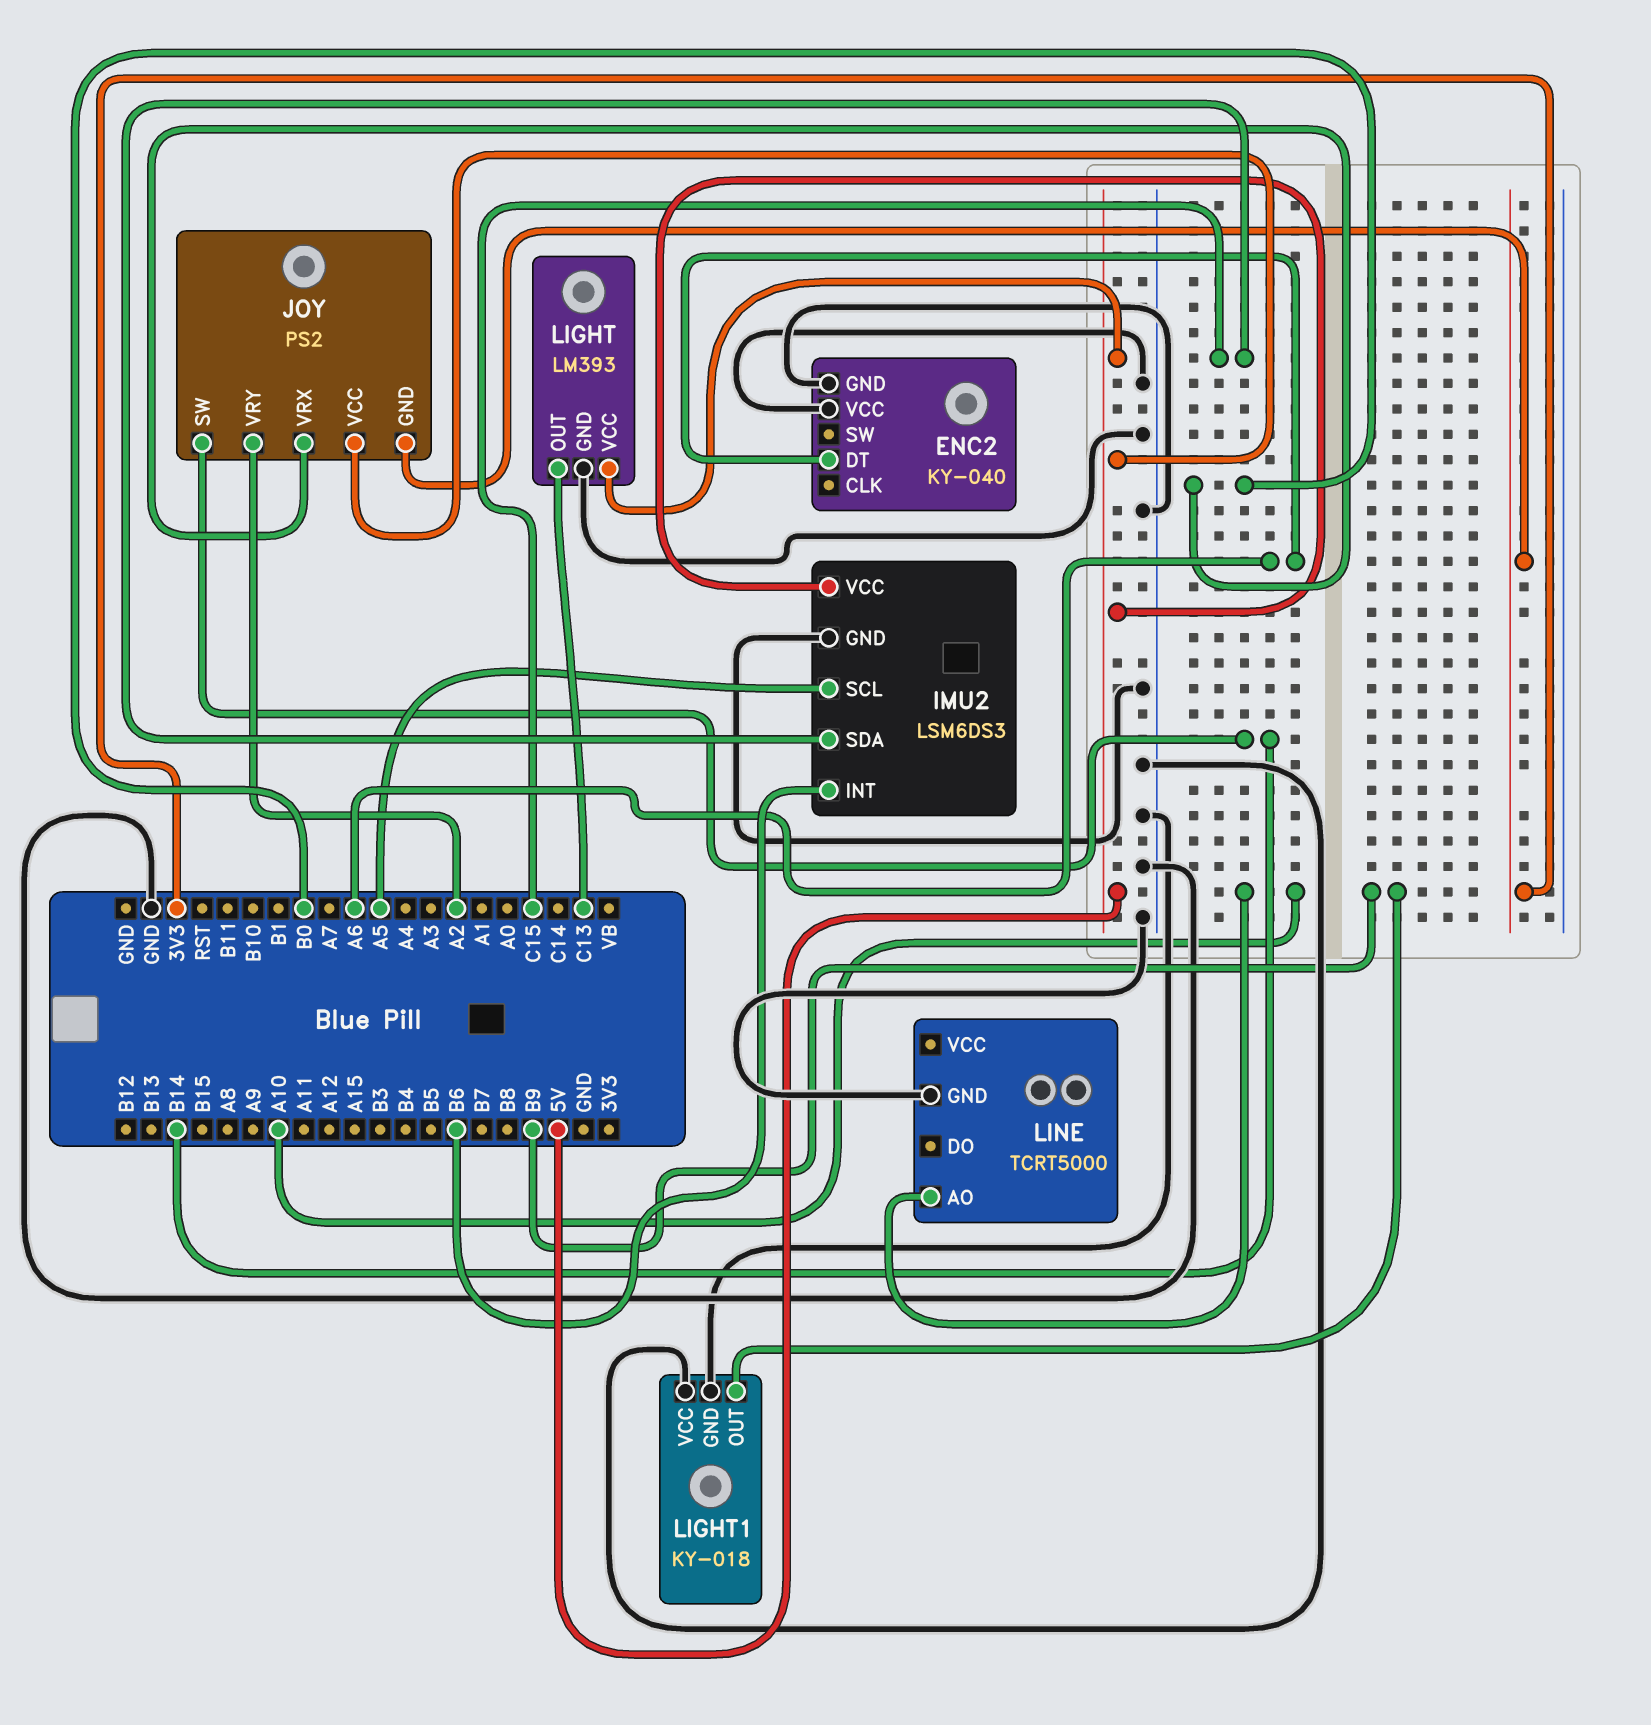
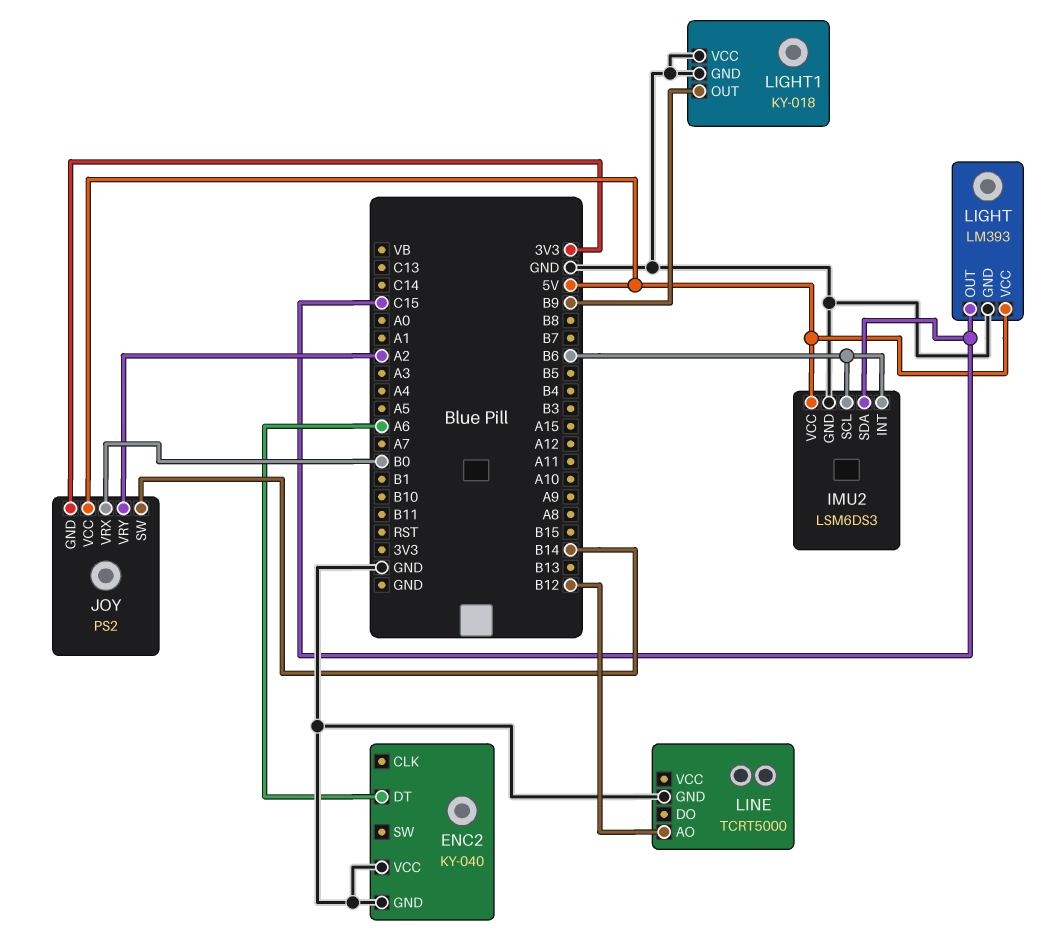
IMU2 pin SCL: A5 -> B6
LIGHT pin OUT: C13 -> C15
LINE pin AO: A10 -> B12

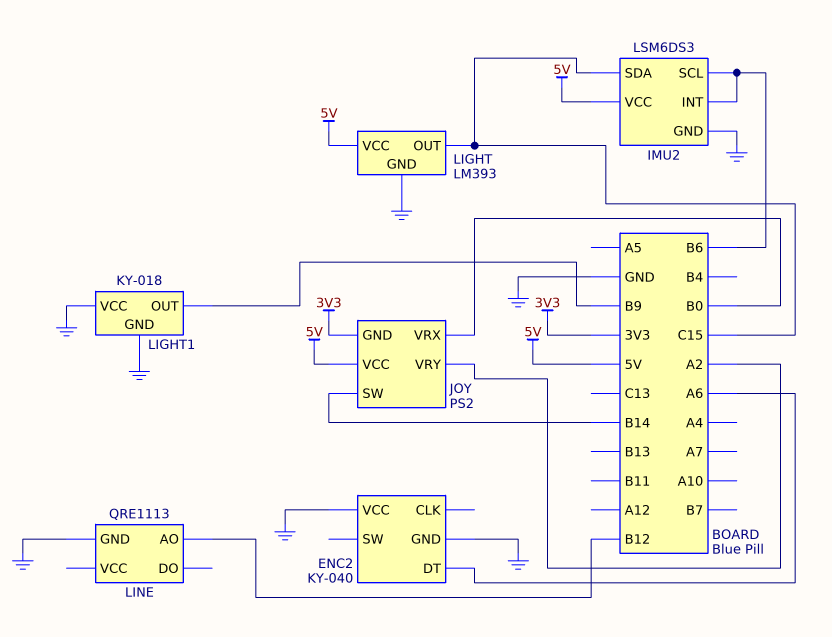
LINE: TCRT5000 -> QRE1113

